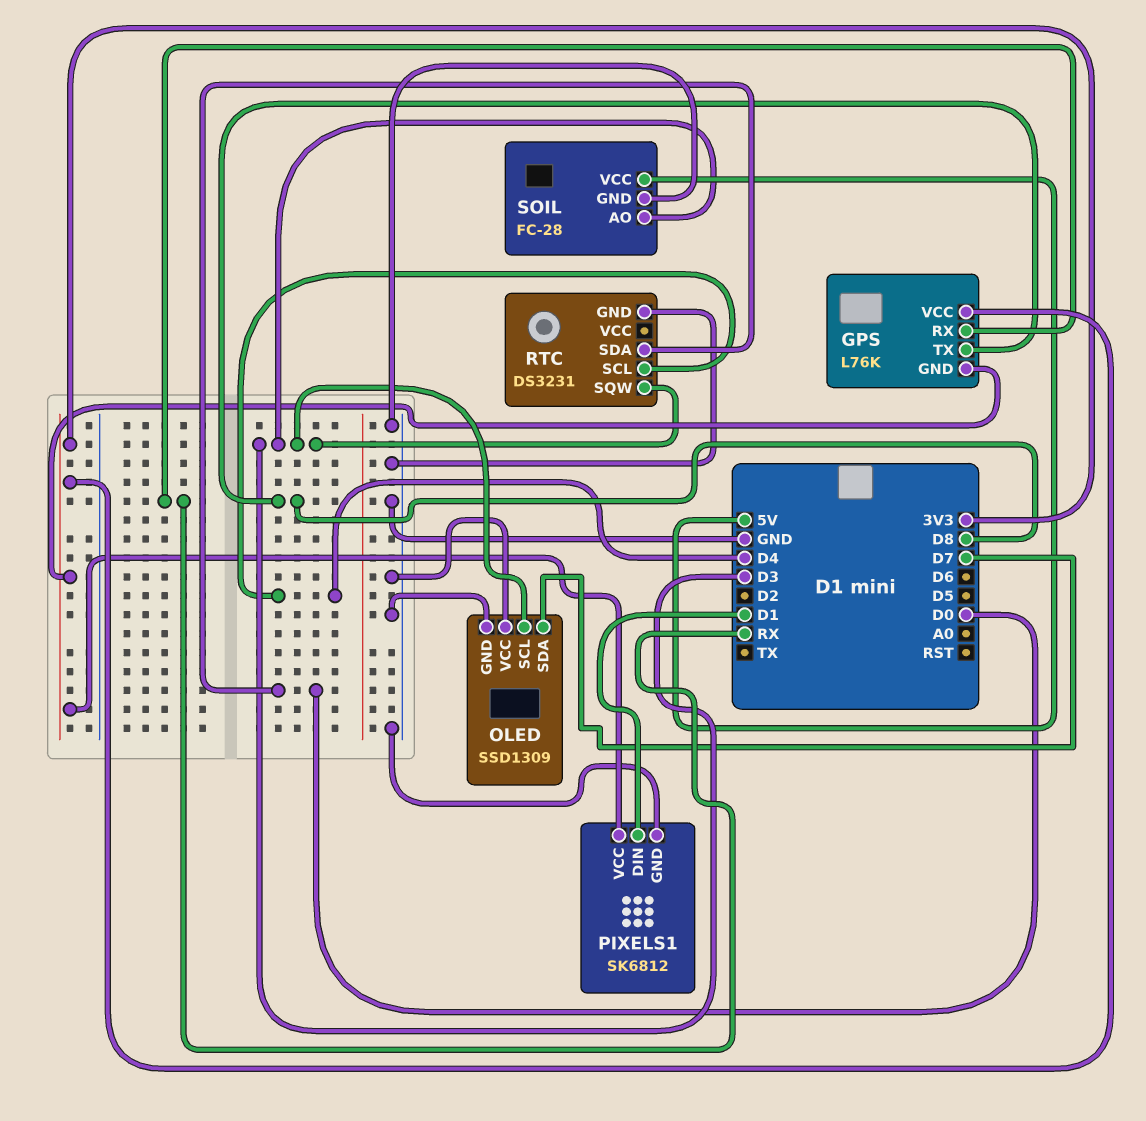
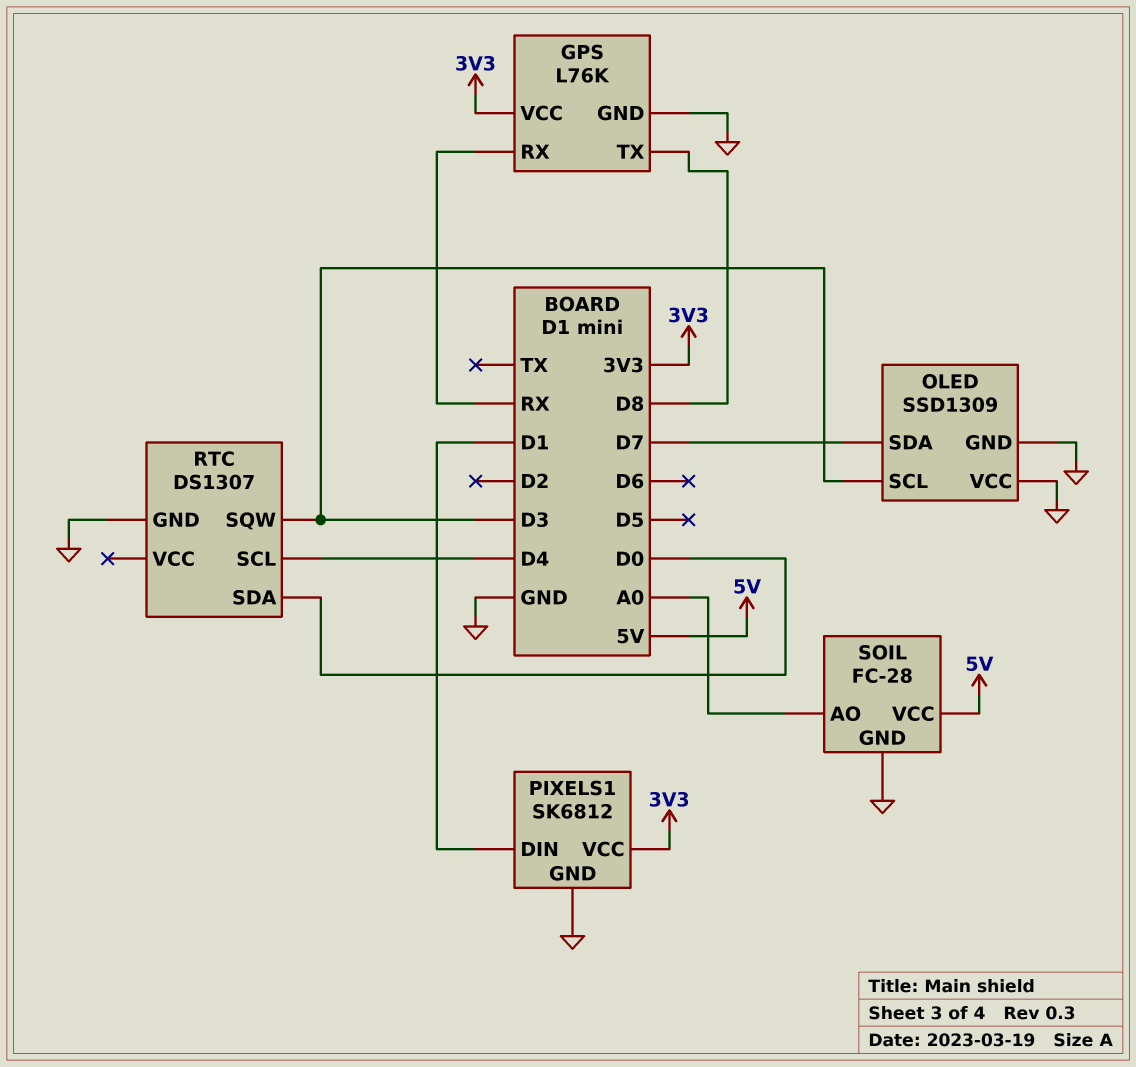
GPS pin GND: 3V3 -> GND
RTC: DS3231 -> DS1307
SOIL pin AO: D3 -> A0

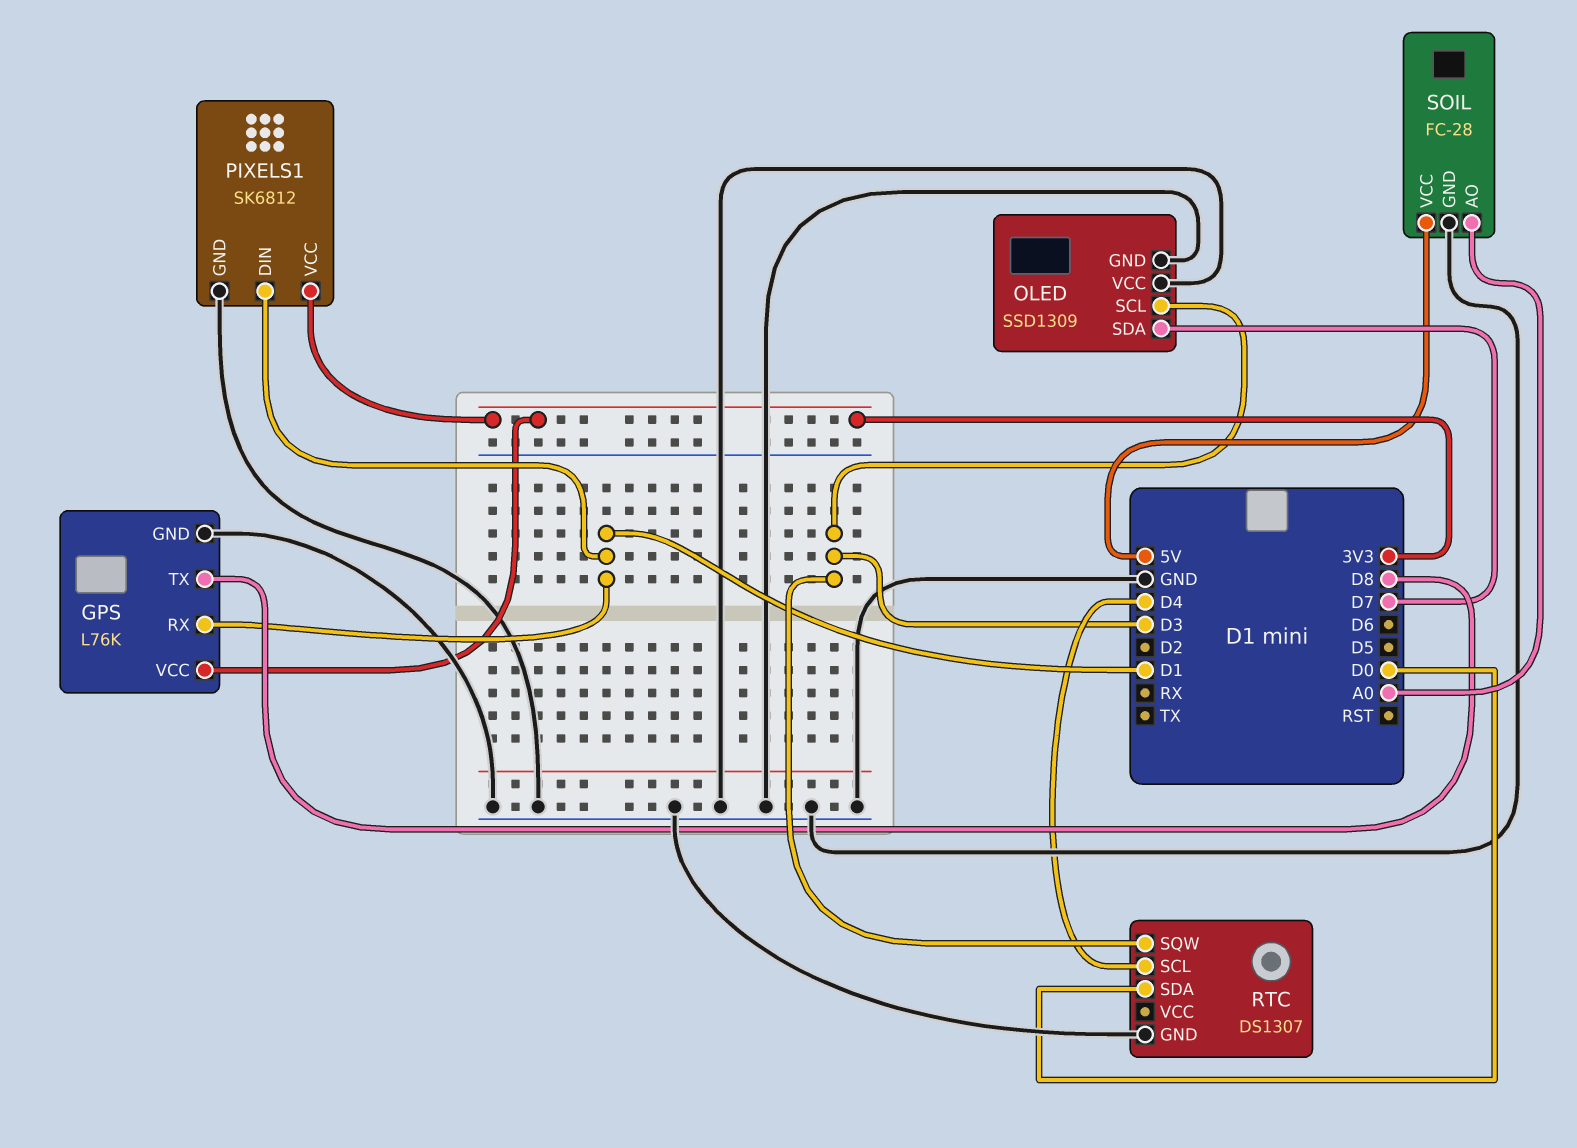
GPS pin RX: RX -> D1

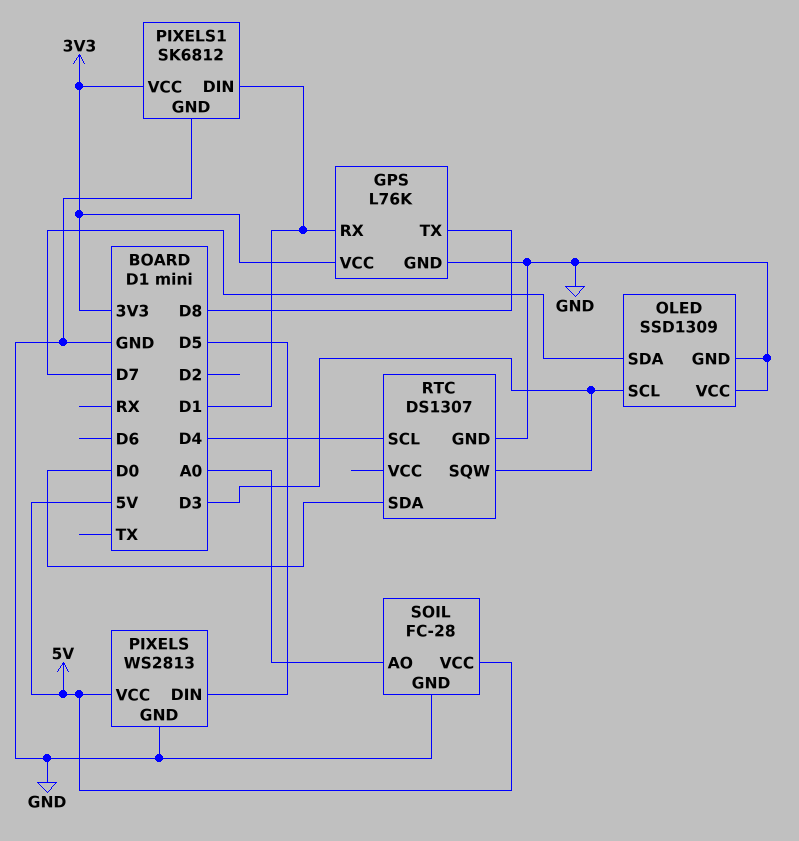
PIXELS: none -> WS2813
PIXELS pin DIN: none -> D5
PIXELS pin GND: none -> GND
PIXELS pin VCC: none -> 5V

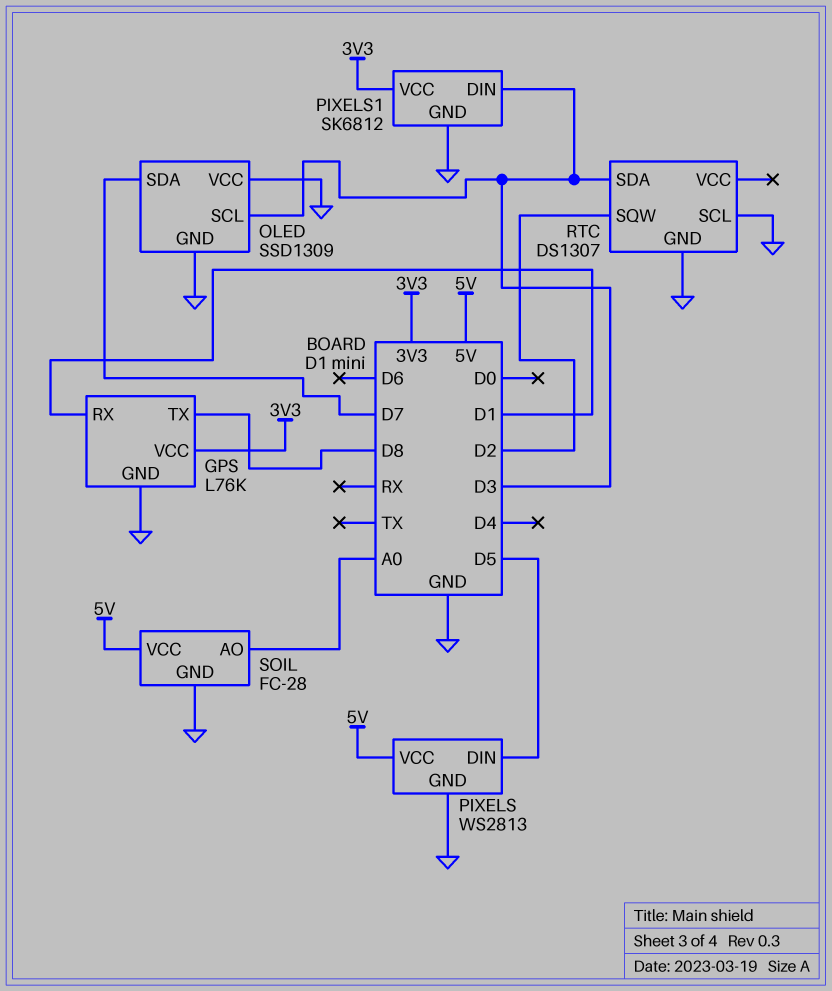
PIXELS1 pin DIN: D1 -> D3
RTC pin SCL: D4 -> GND
RTC pin SDA: D0 -> D3
RTC pin SQW: D3 -> D2

